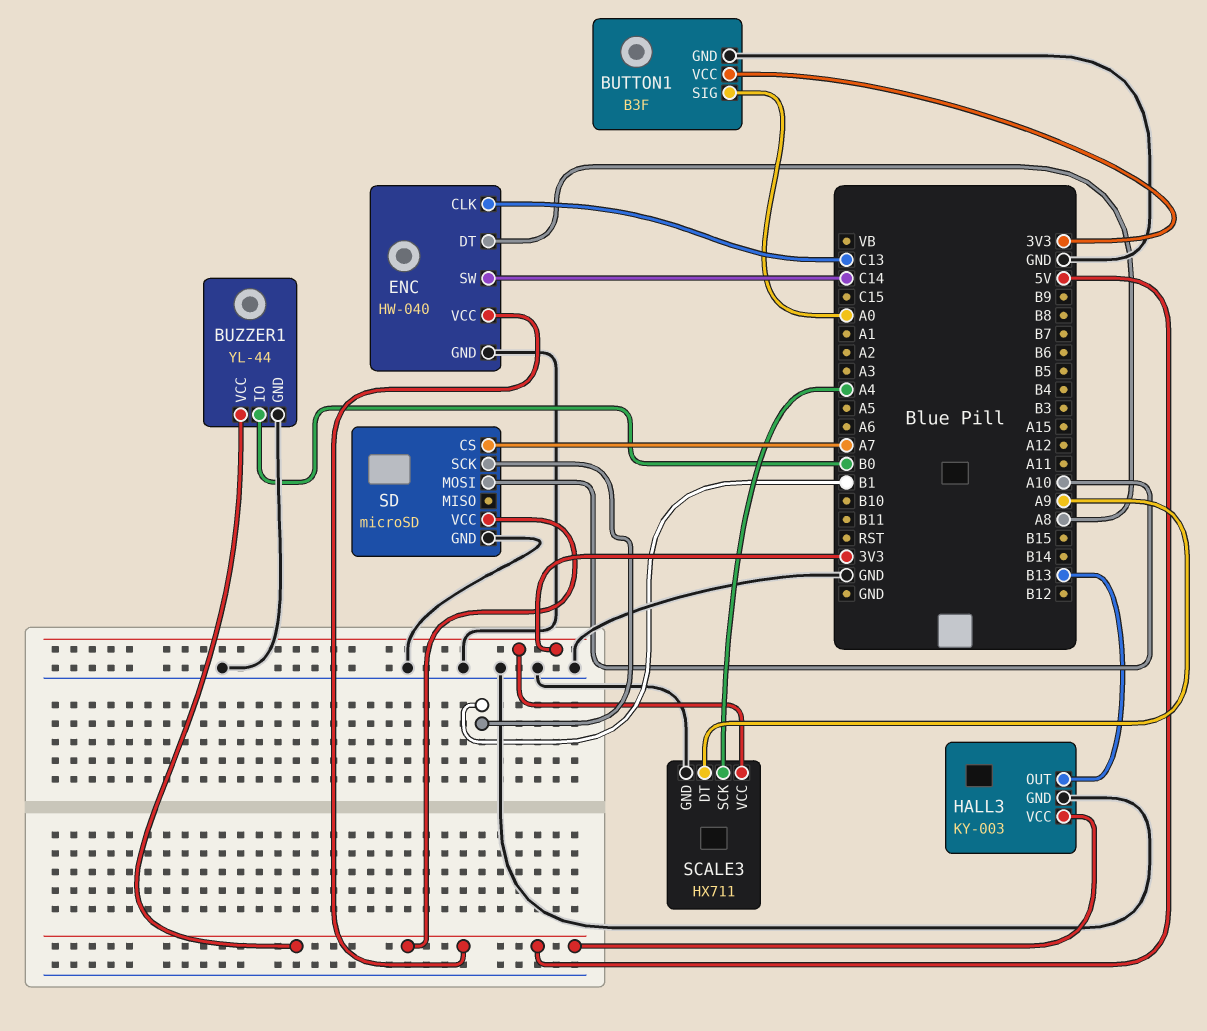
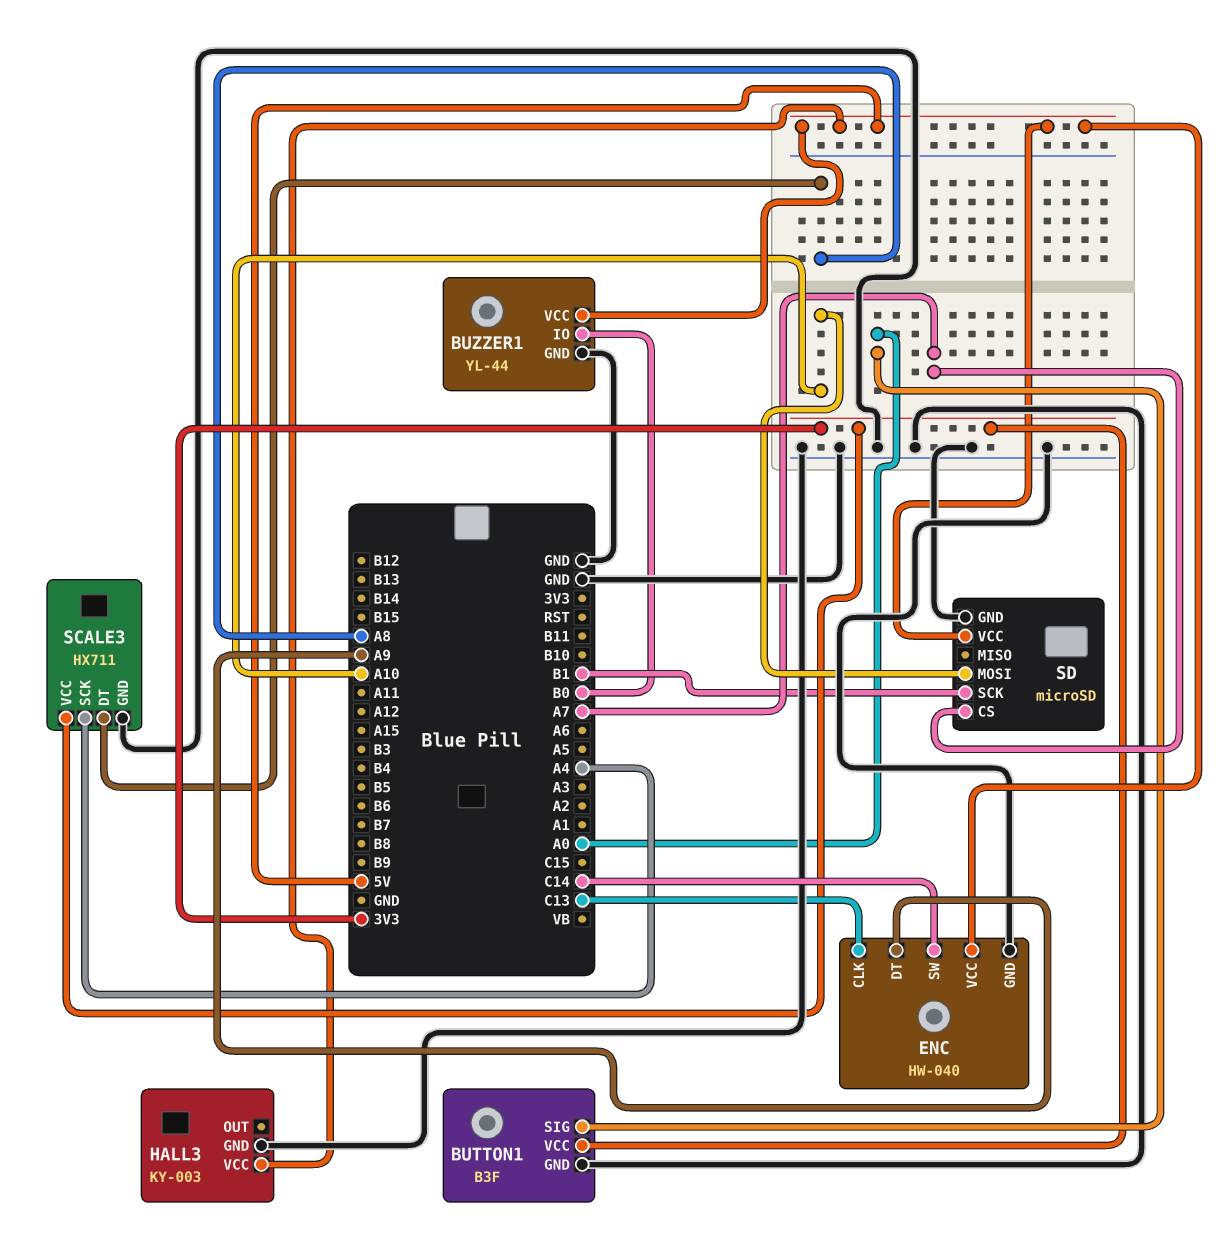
ENC pin DT: A8 -> A9
HALL3 pin OUT: B13 -> none
SCALE3 pin DT: A9 -> A8

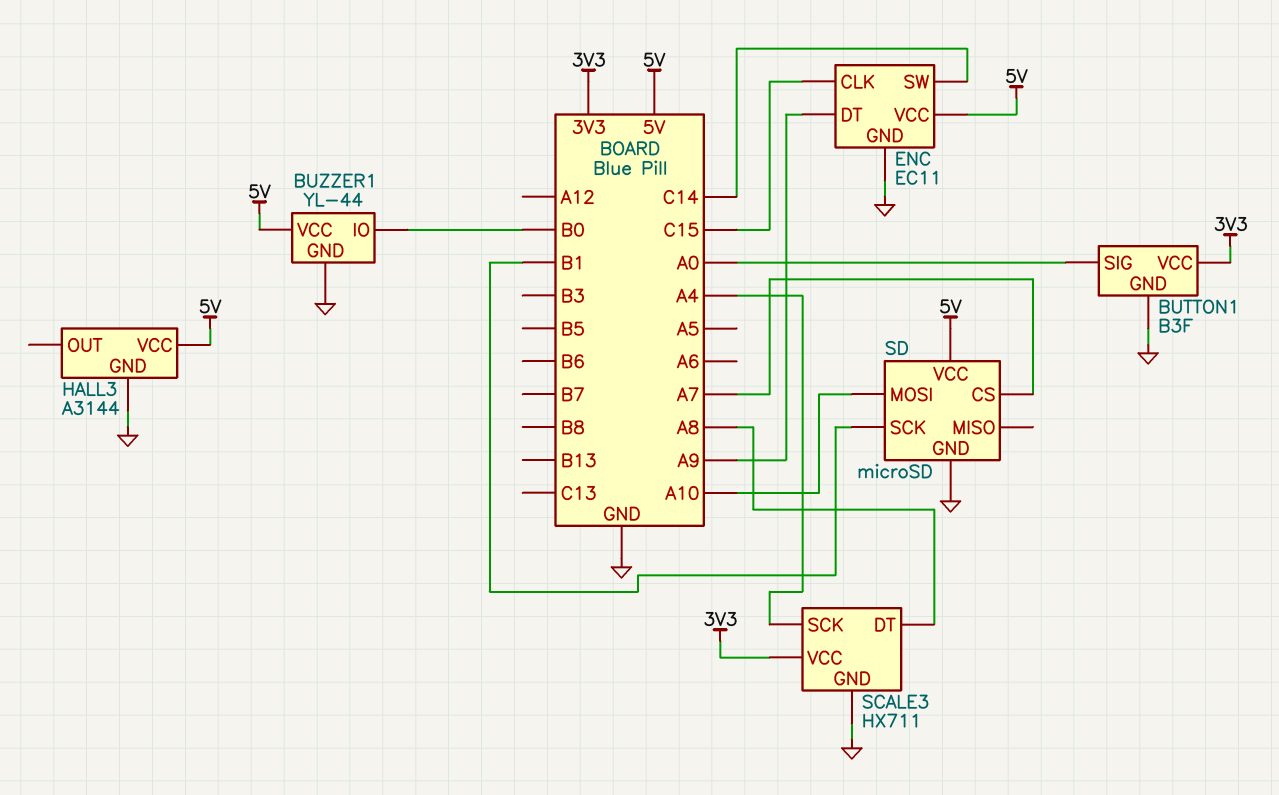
ENC: HW-040 -> EC11
ENC pin CLK: C13 -> C15
HALL3: KY-003 -> A3144

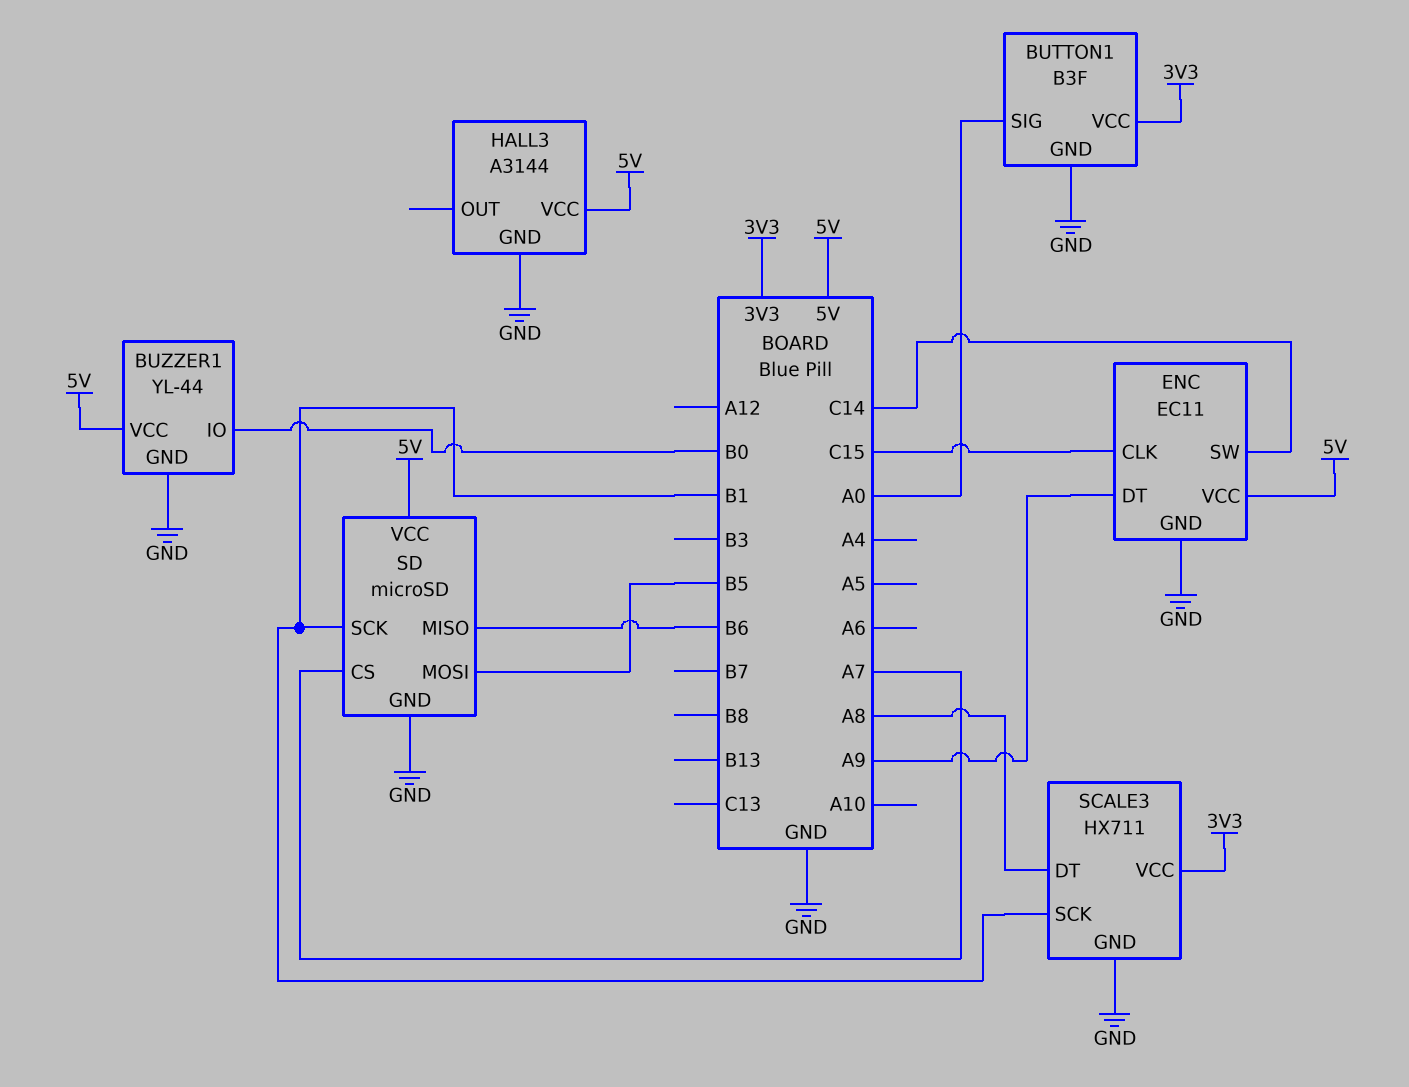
SCALE3 pin SCK: A4 -> B1
SD pin MISO: none -> B6
SD pin MOSI: A10 -> B5

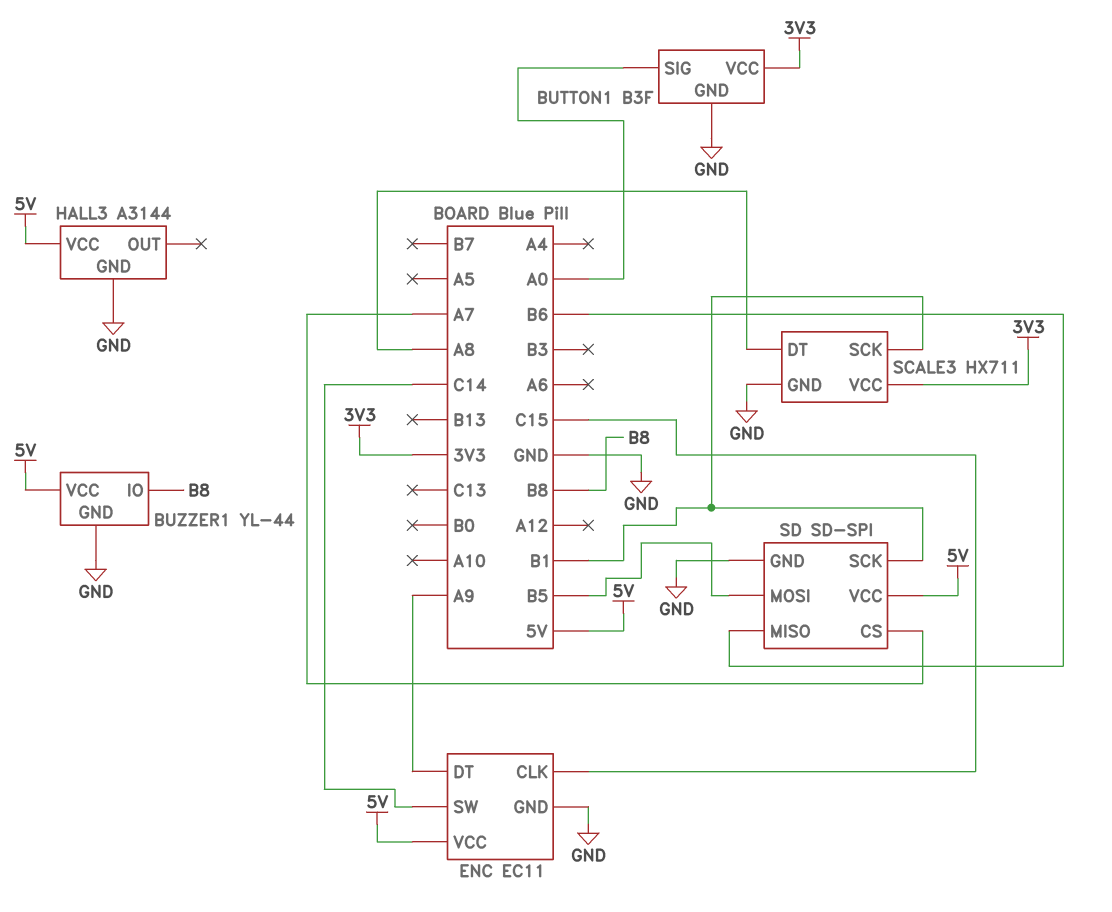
BUZZER1 pin IO: B0 -> B8
SD: microSD -> SD-SPI

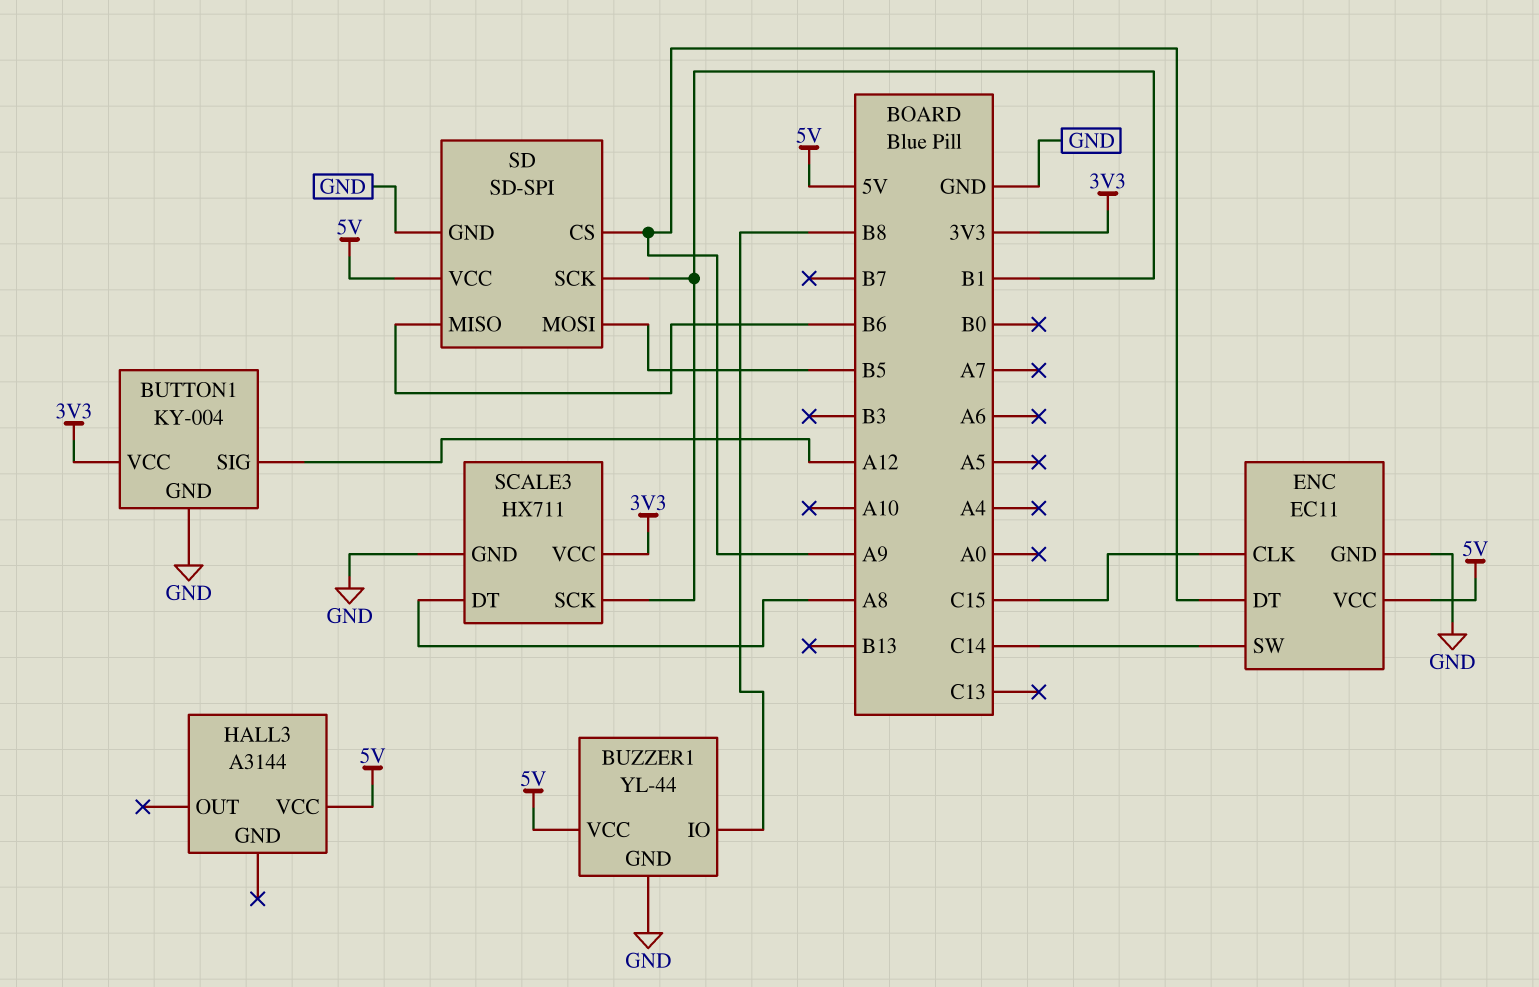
BUTTON1: B3F -> KY-004
BUTTON1 pin SIG: A0 -> A12
HALL3 pin GND: GND -> none
SD pin CS: A7 -> A9

